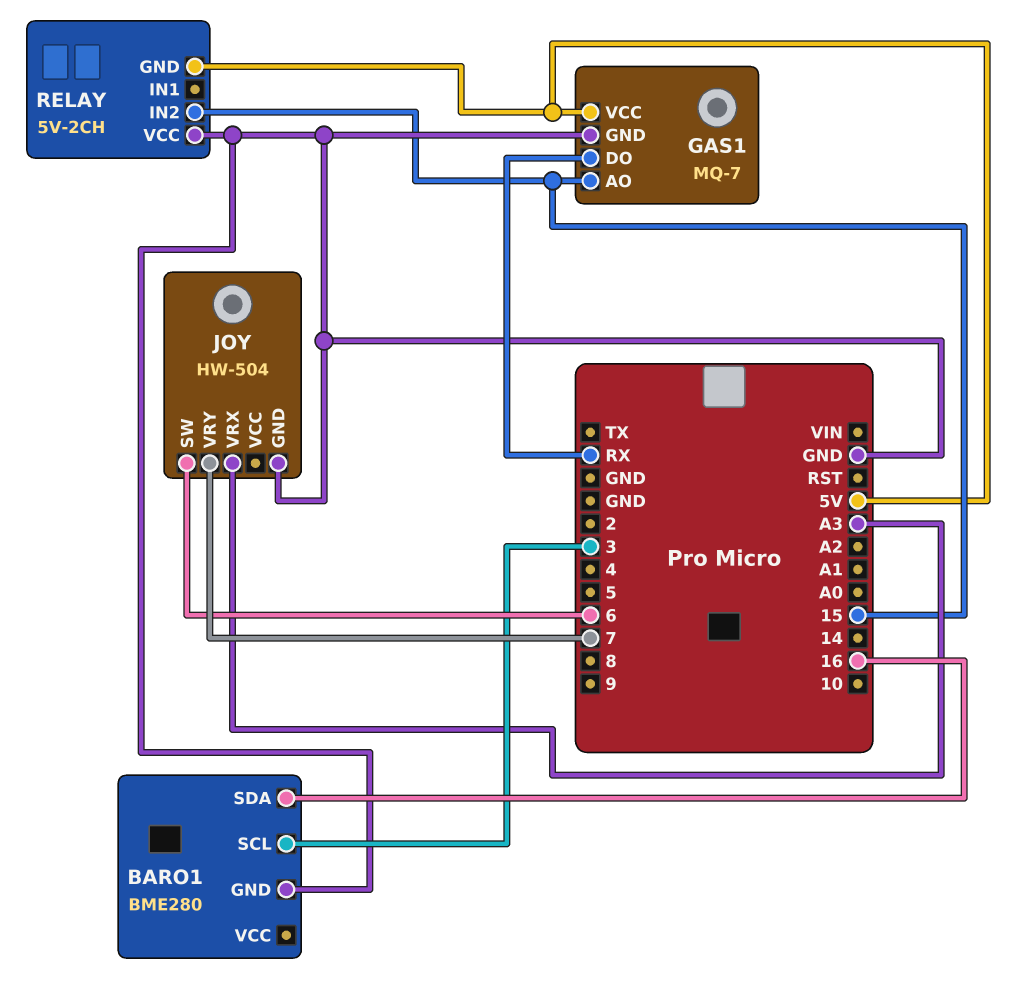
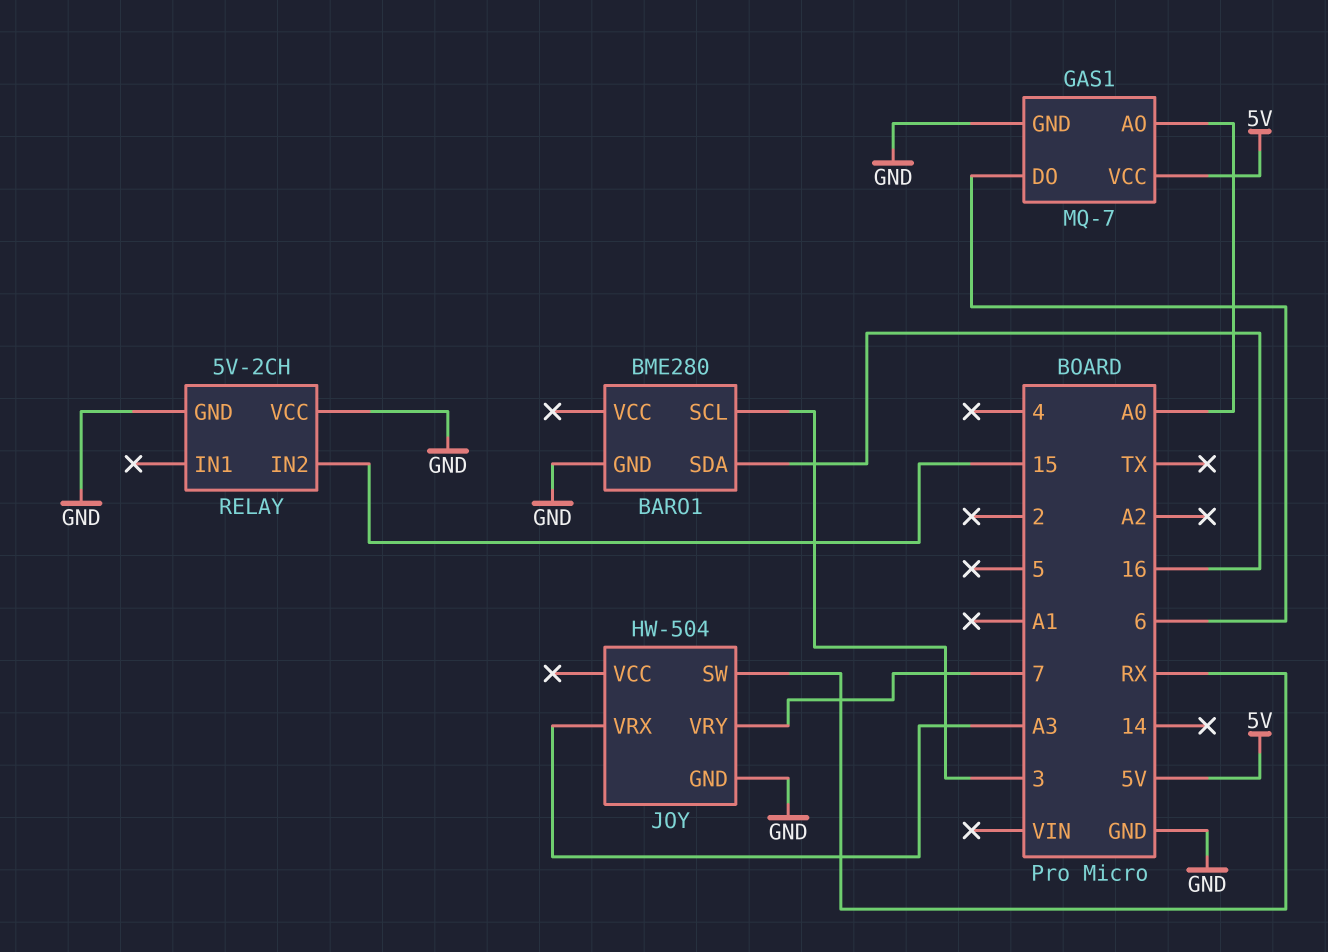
GAS1 pin AO: 15 -> A0
GAS1 pin DO: RX -> 6
JOY pin SW: 6 -> RX
RELAY pin GND: 5V -> GND

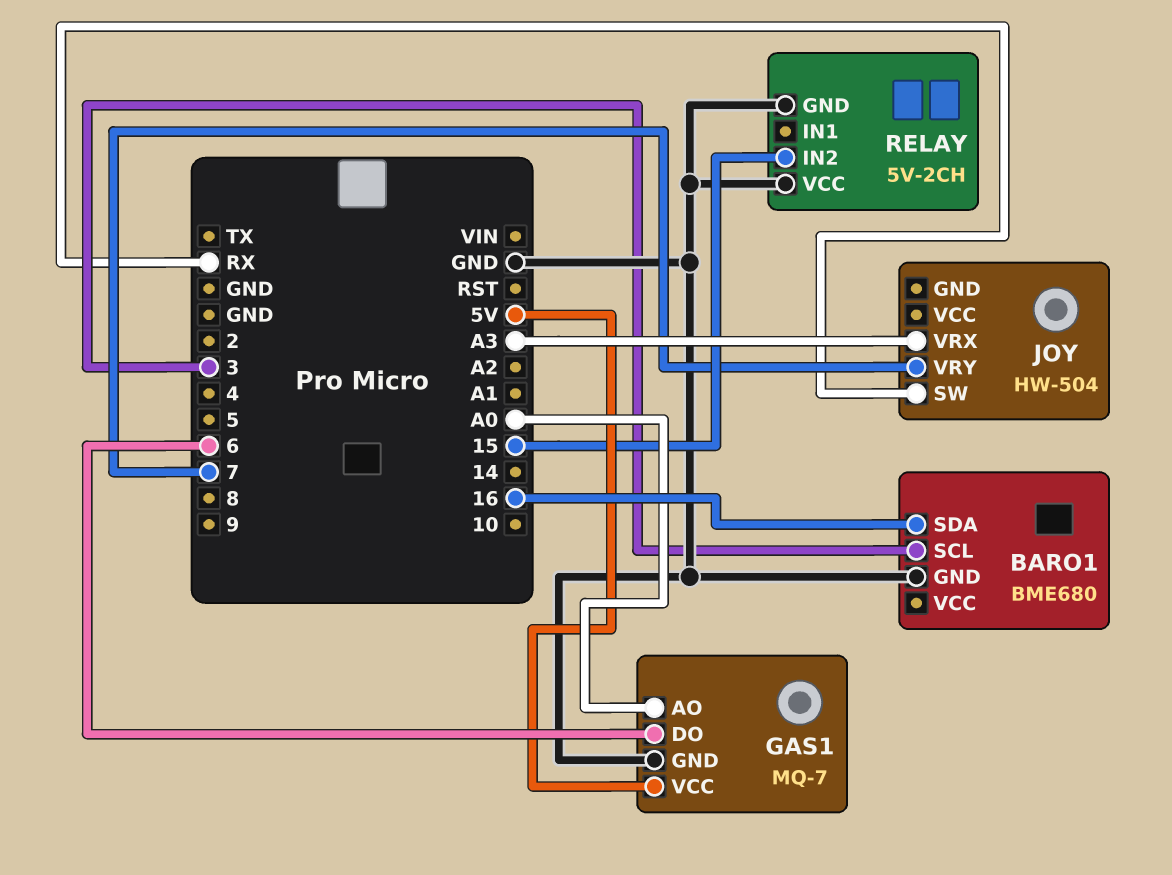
BARO1: BME280 -> BME680
JOY pin GND: GND -> none

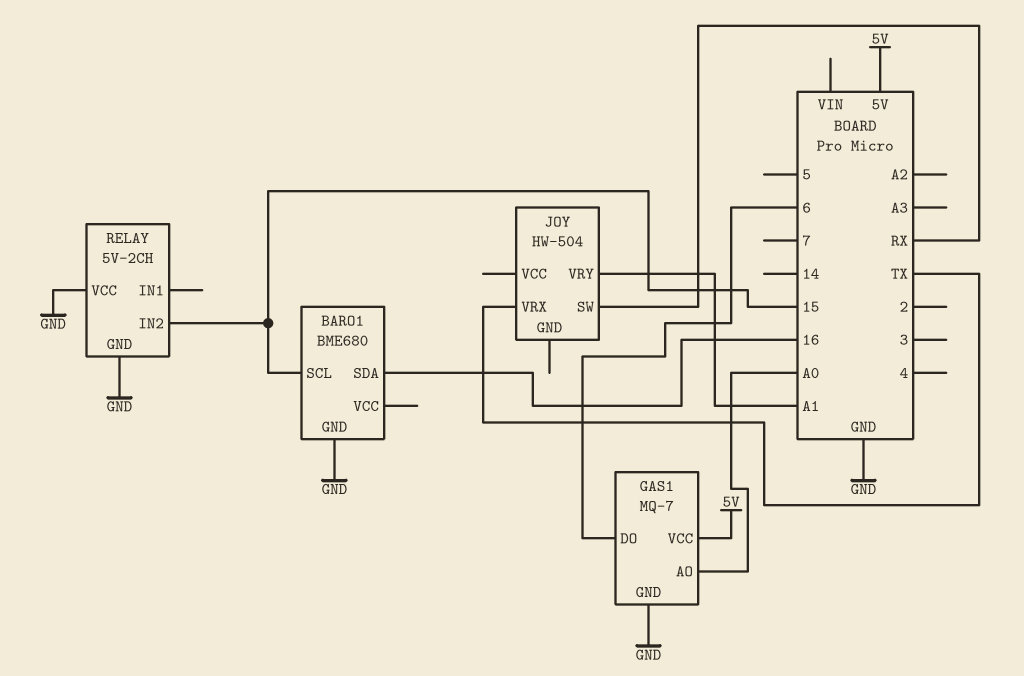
BARO1 pin SCL: 3 -> 15
JOY pin VRX: A3 -> TX
JOY pin VRY: 7 -> A1

